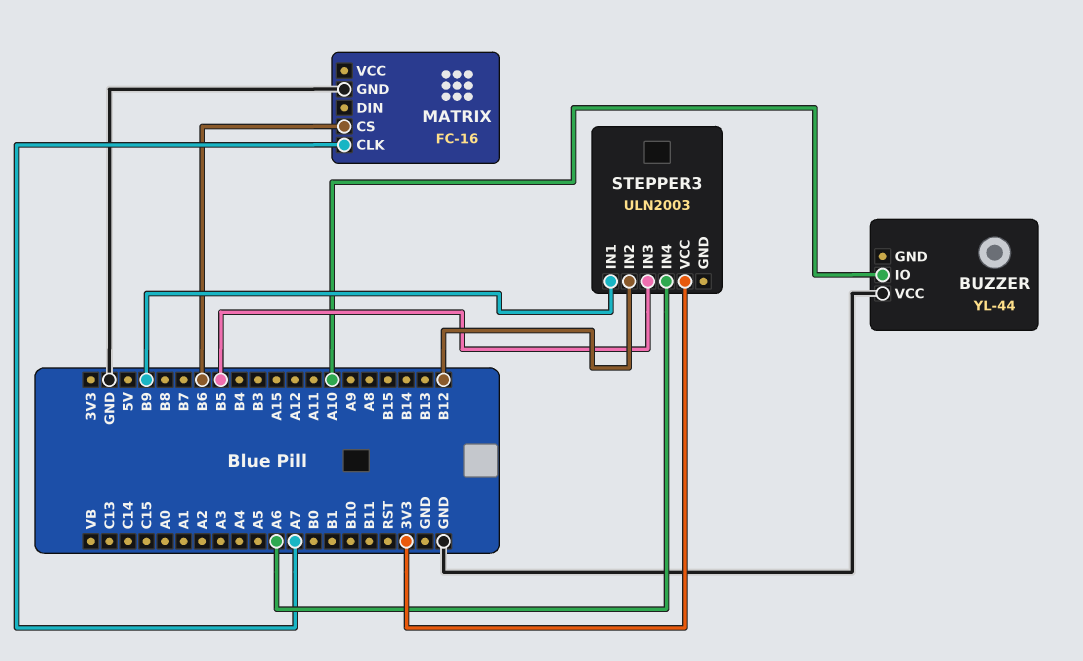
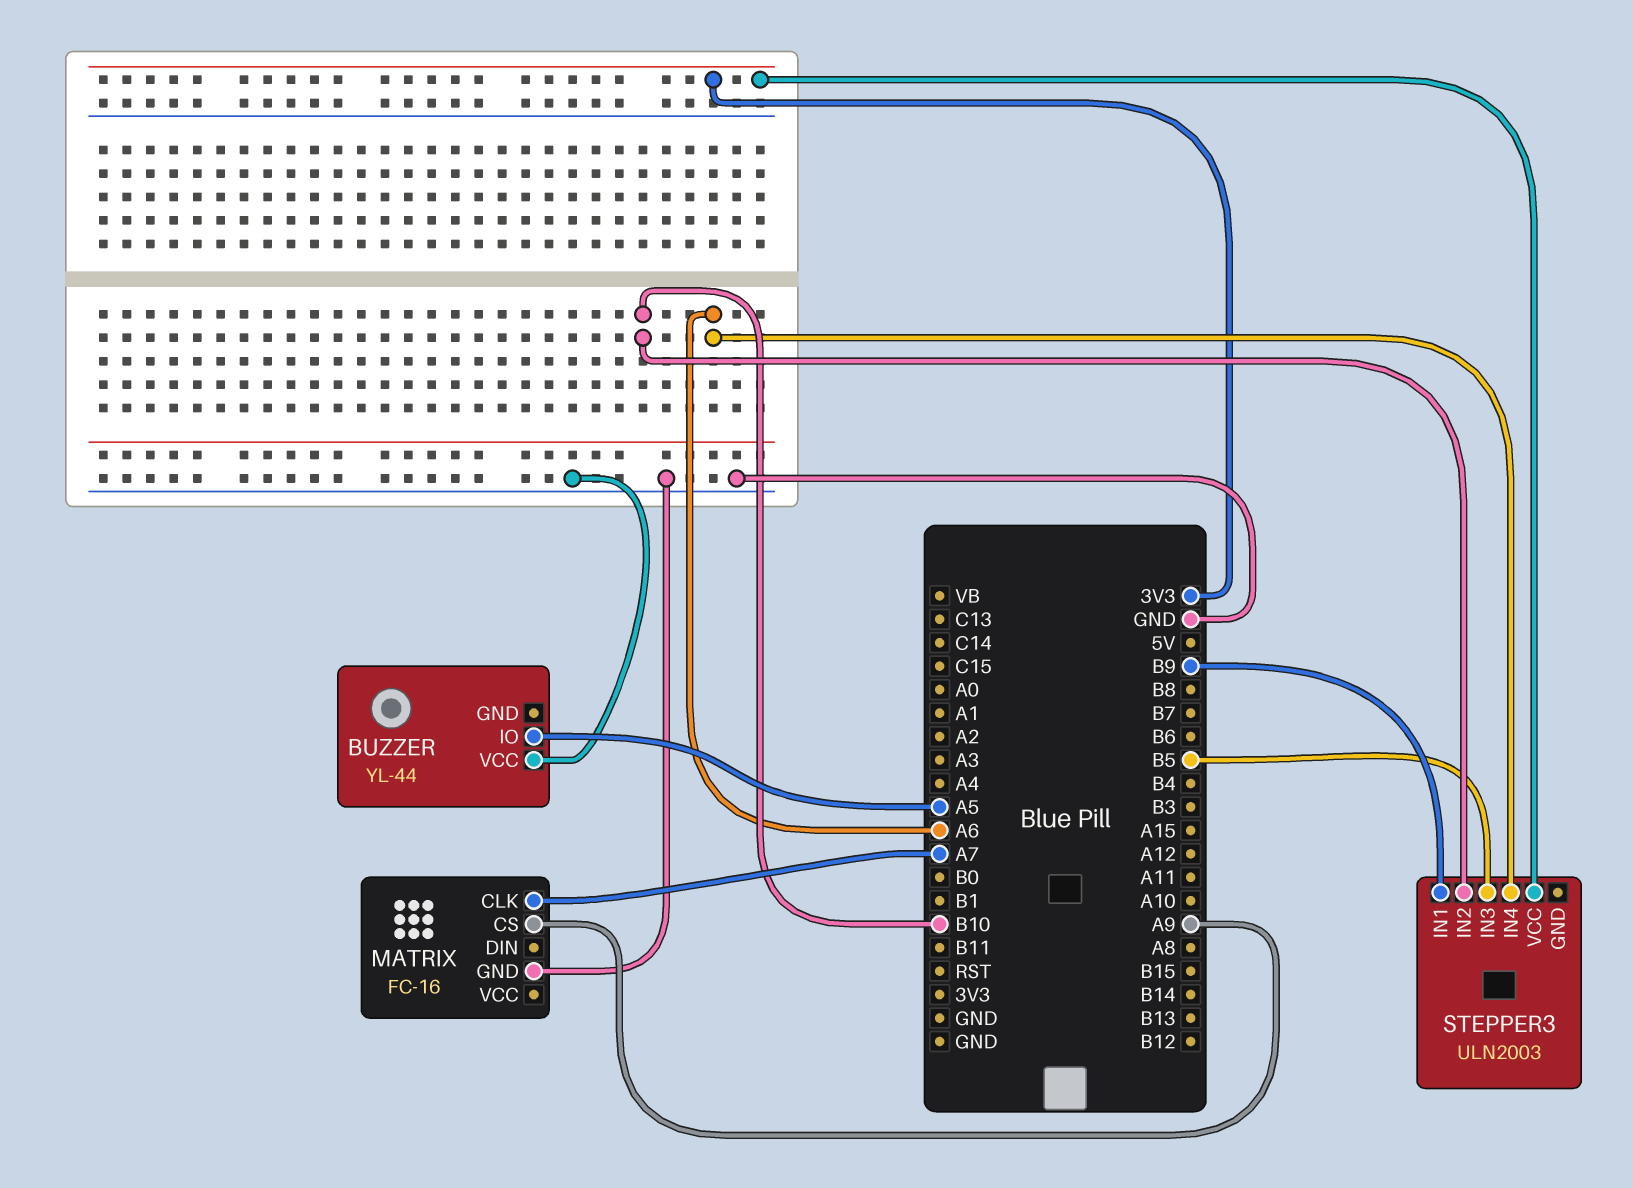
BUZZER pin IO: A10 -> A5
MATRIX pin CS: B6 -> A9
STEPPER3 pin IN2: B12 -> B10

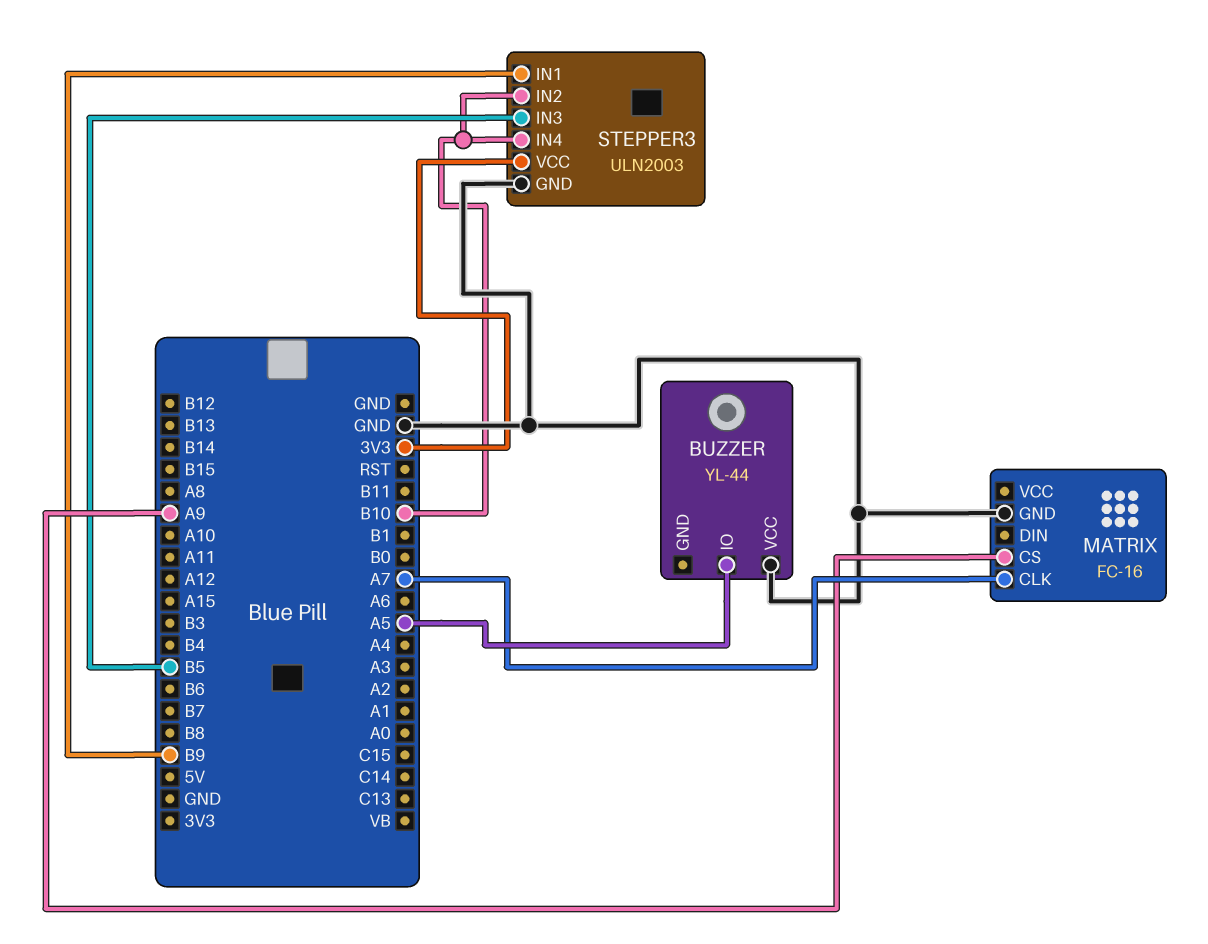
STEPPER3 pin GND: none -> GND
STEPPER3 pin IN4: A6 -> B10

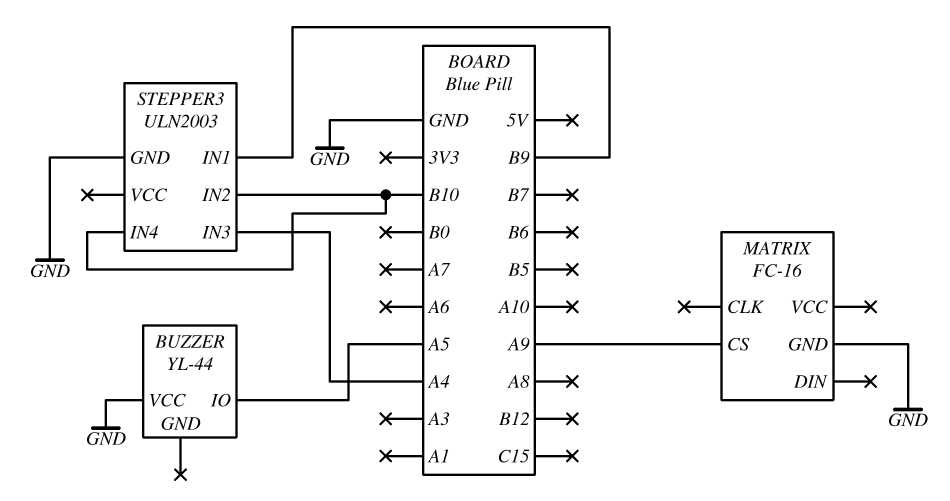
MATRIX pin CLK: A7 -> none
STEPPER3 pin IN3: B5 -> A4
STEPPER3 pin VCC: 3V3 -> none

